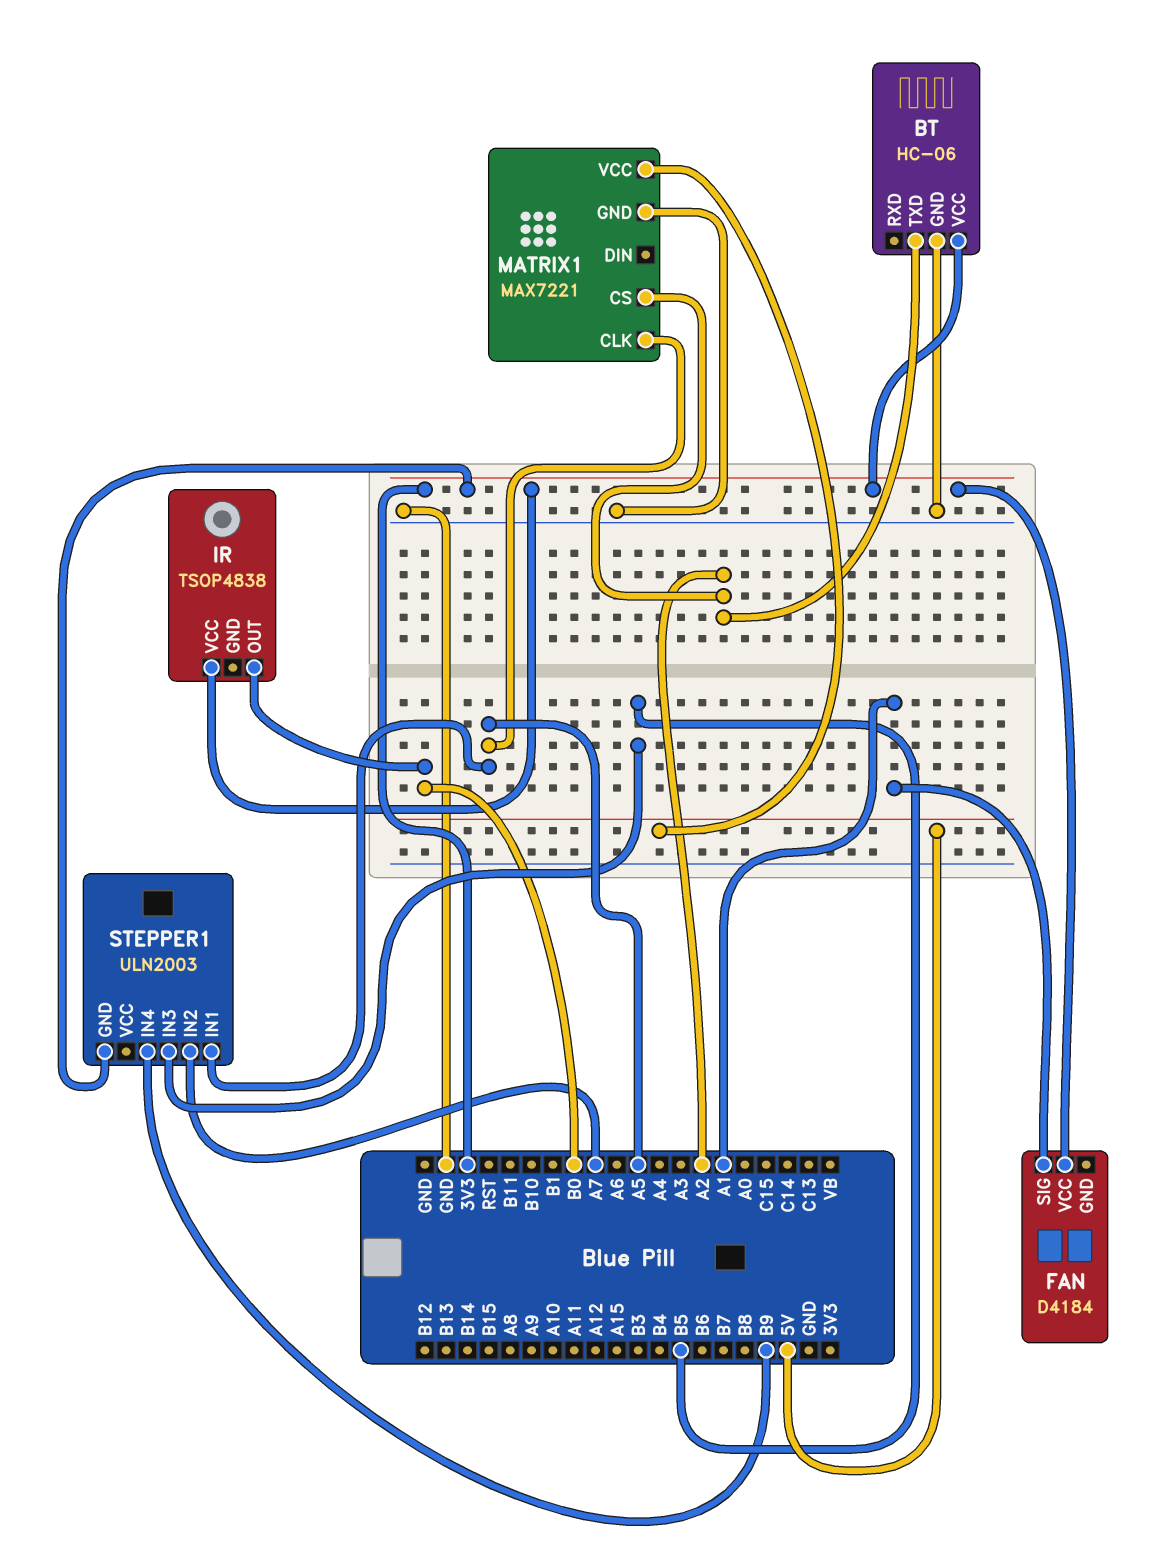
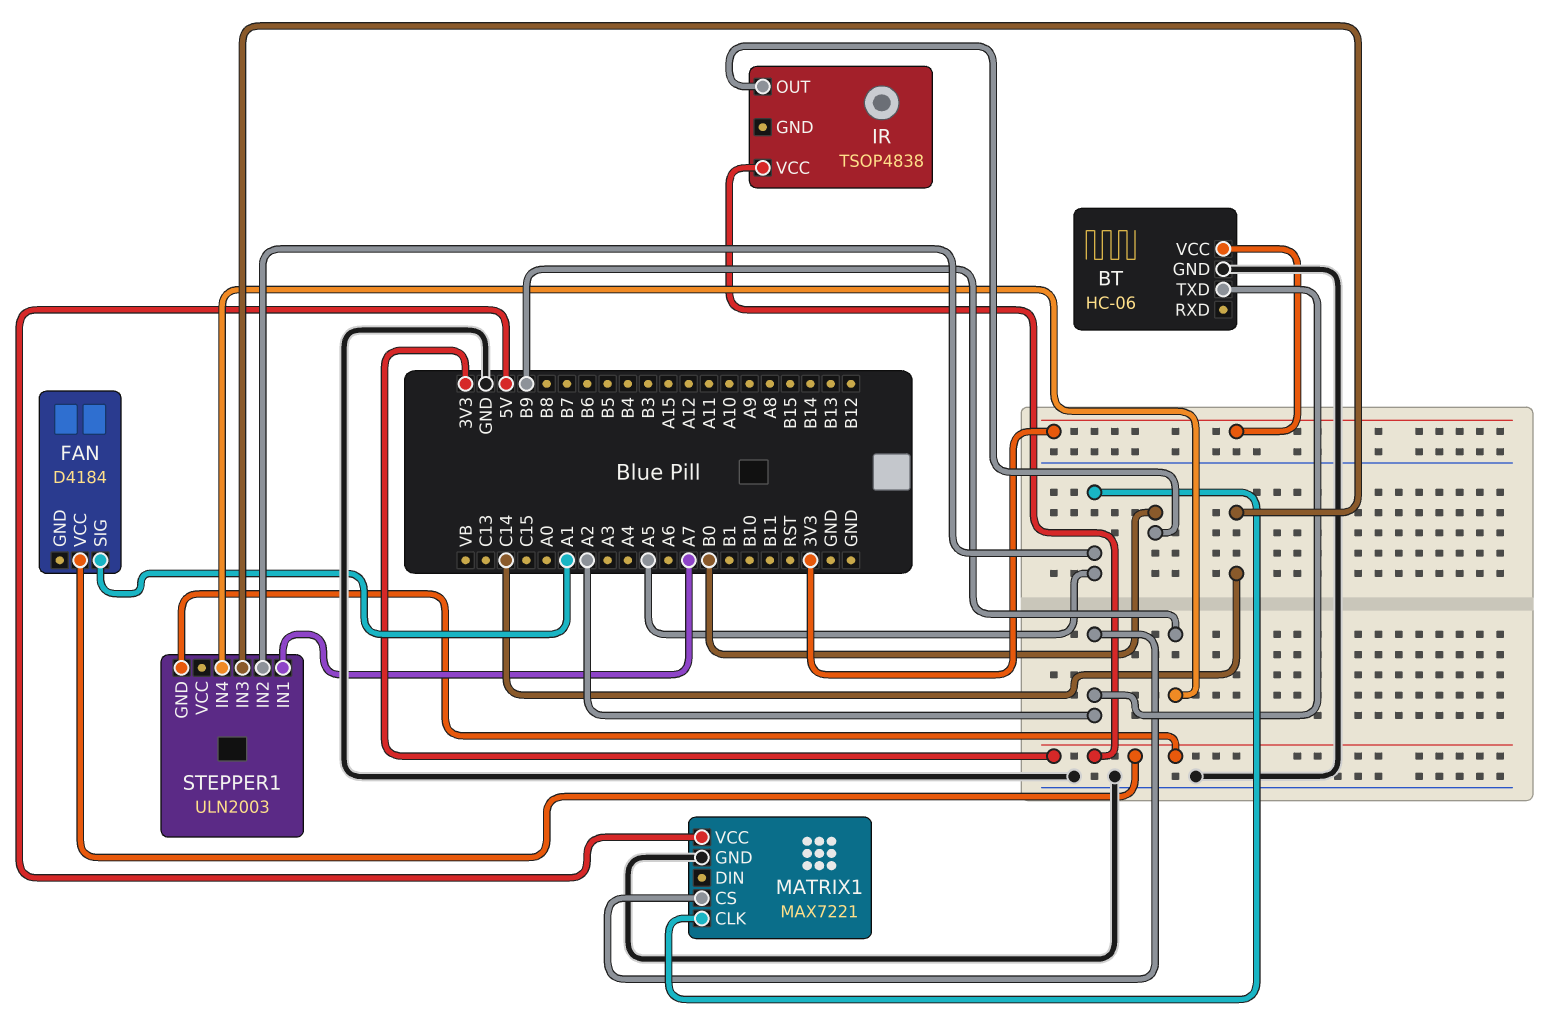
STEPPER1 pin IN1: A5 -> A7
STEPPER1 pin IN2: A7 -> A5
STEPPER1 pin IN3: B5 -> C14

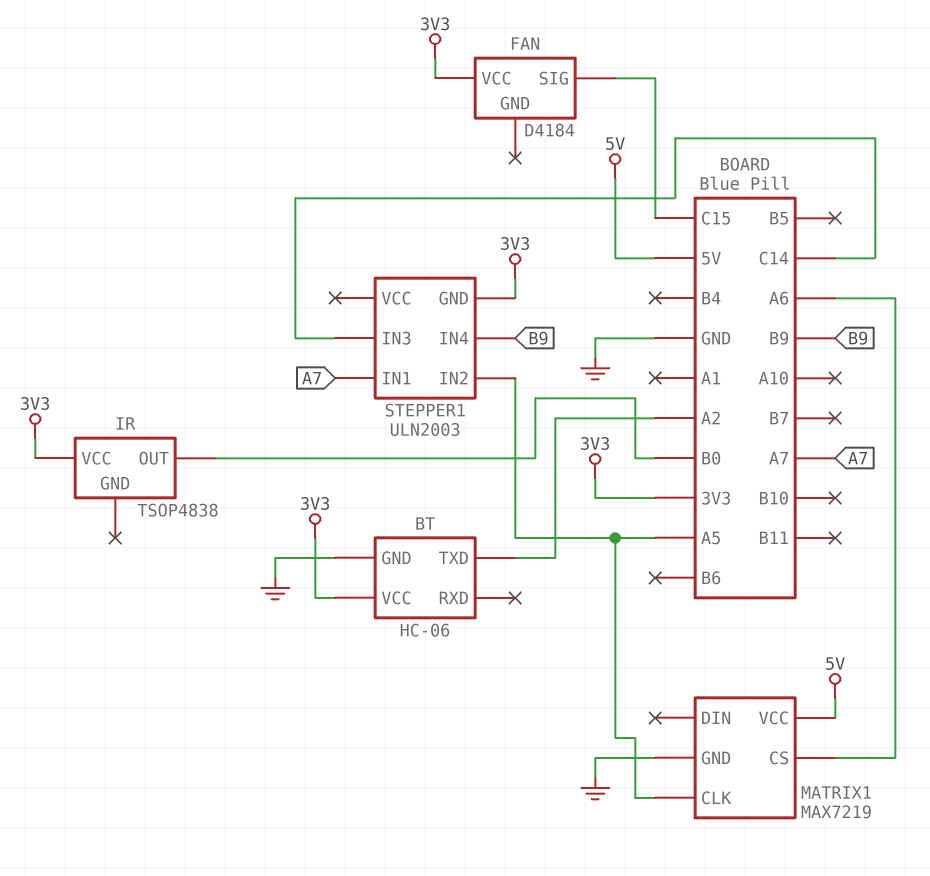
FAN pin SIG: A1 -> C15
MATRIX1: MAX7221 -> MAX7219
MATRIX1 pin CS: A2 -> A6

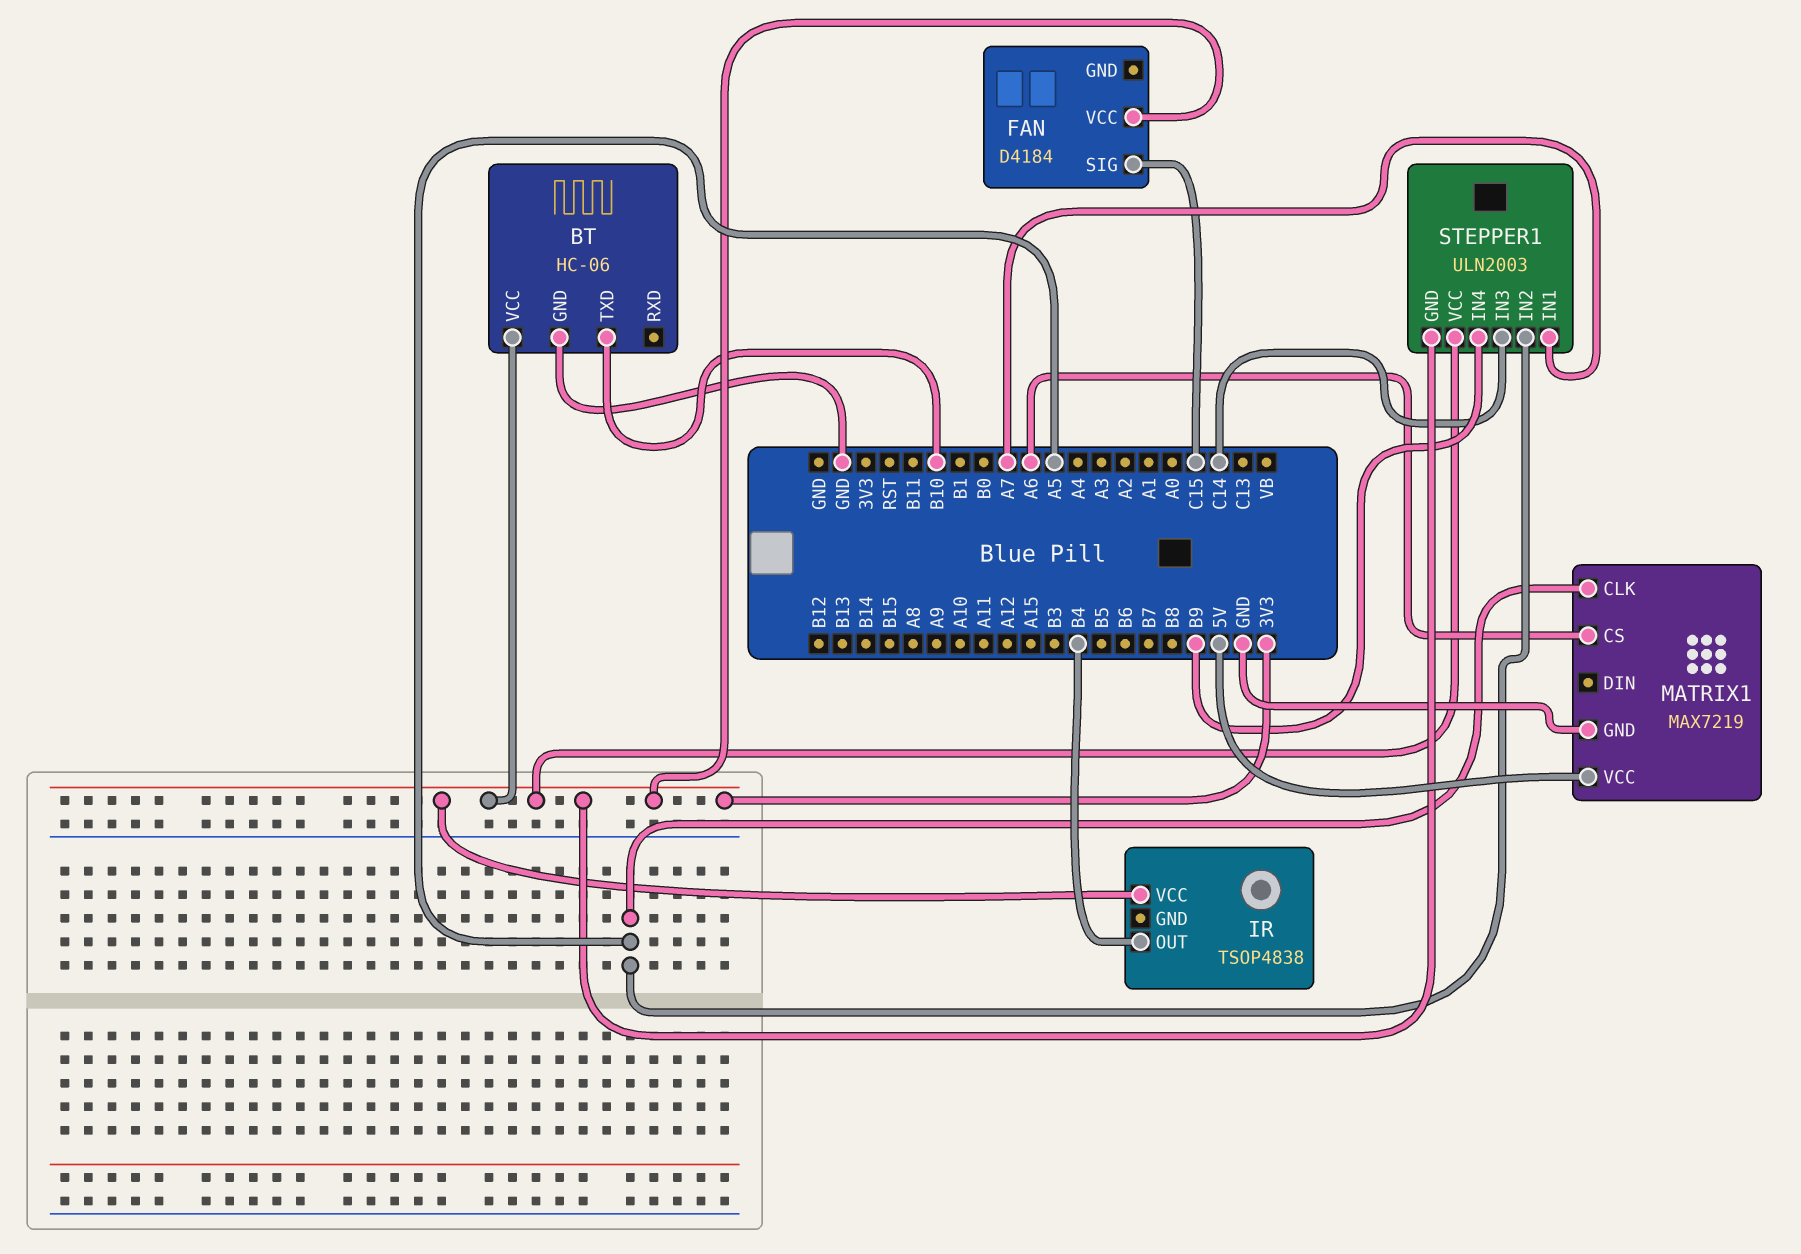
BT pin TXD: A2 -> B10
IR pin OUT: B0 -> B4
STEPPER1 pin VCC: none -> 3V3

